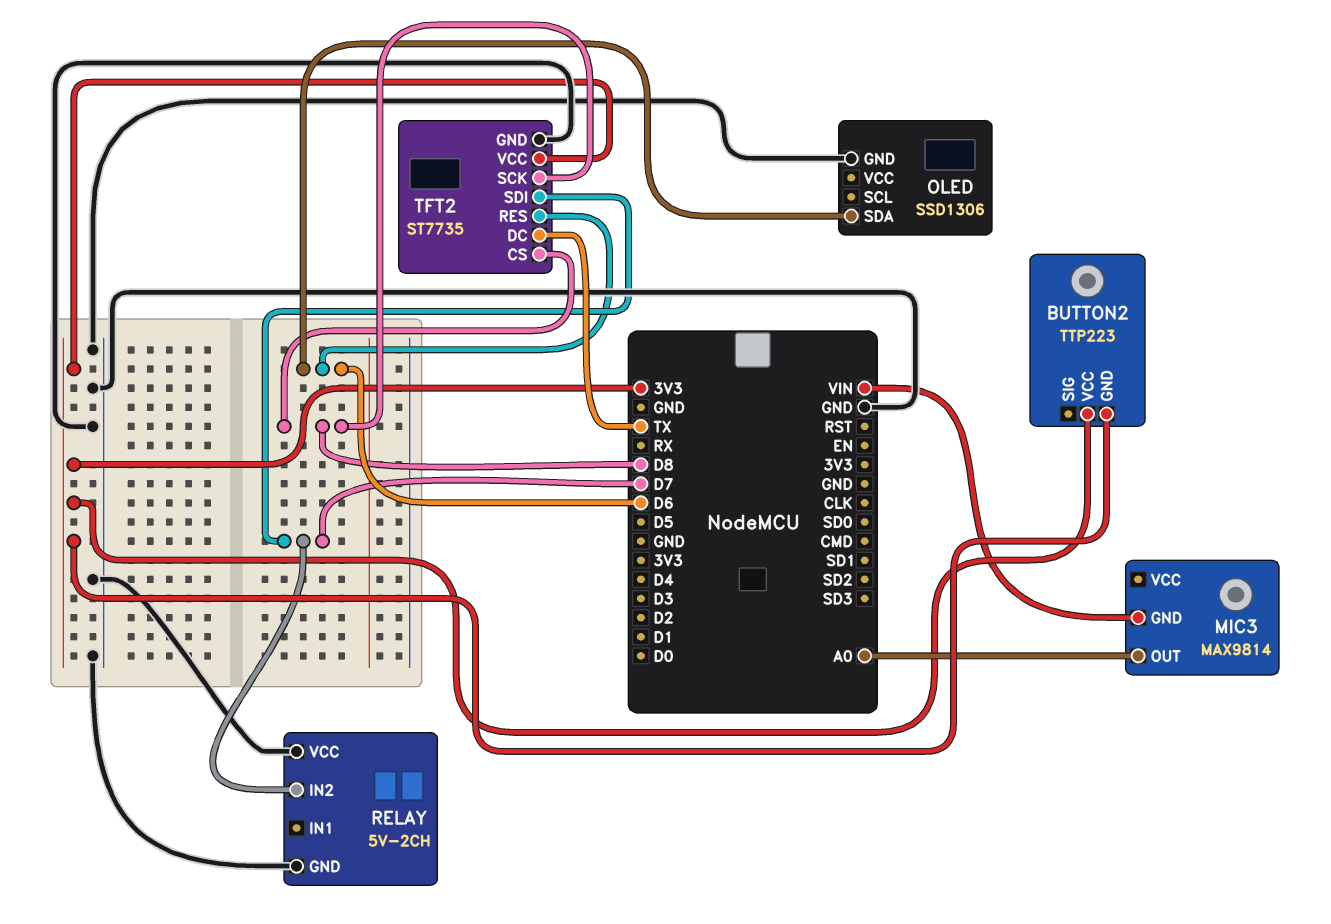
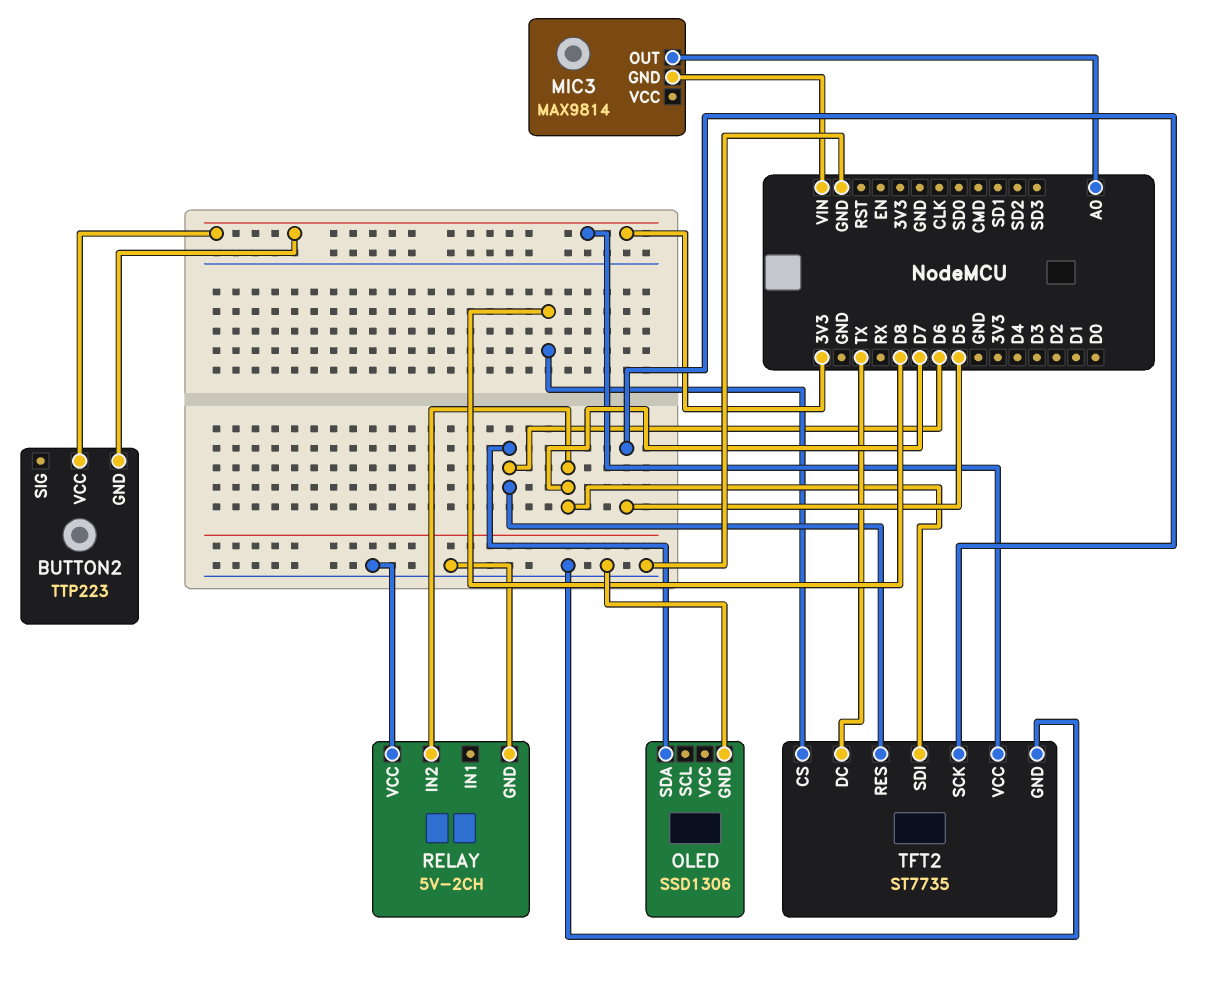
TFT2 pin SCK: D8 -> D5

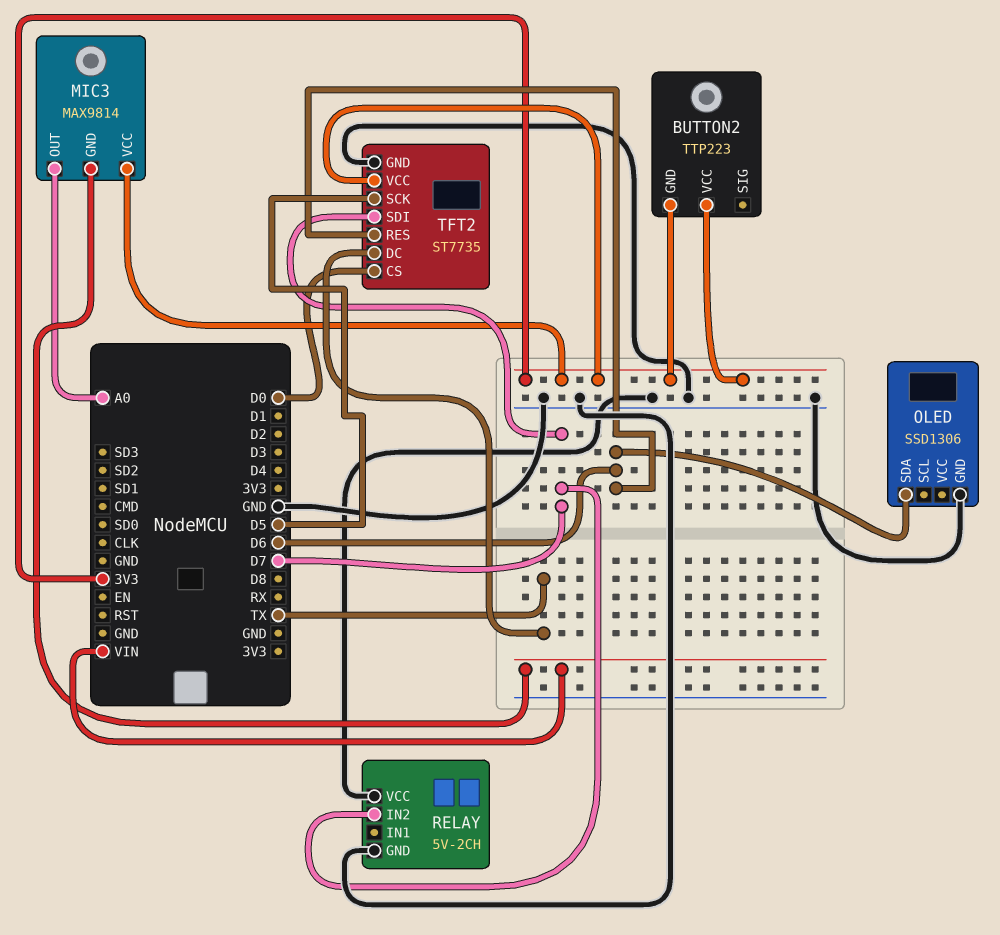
MIC3 pin VCC: none -> 3V3
TFT2 pin CS: D8 -> D0

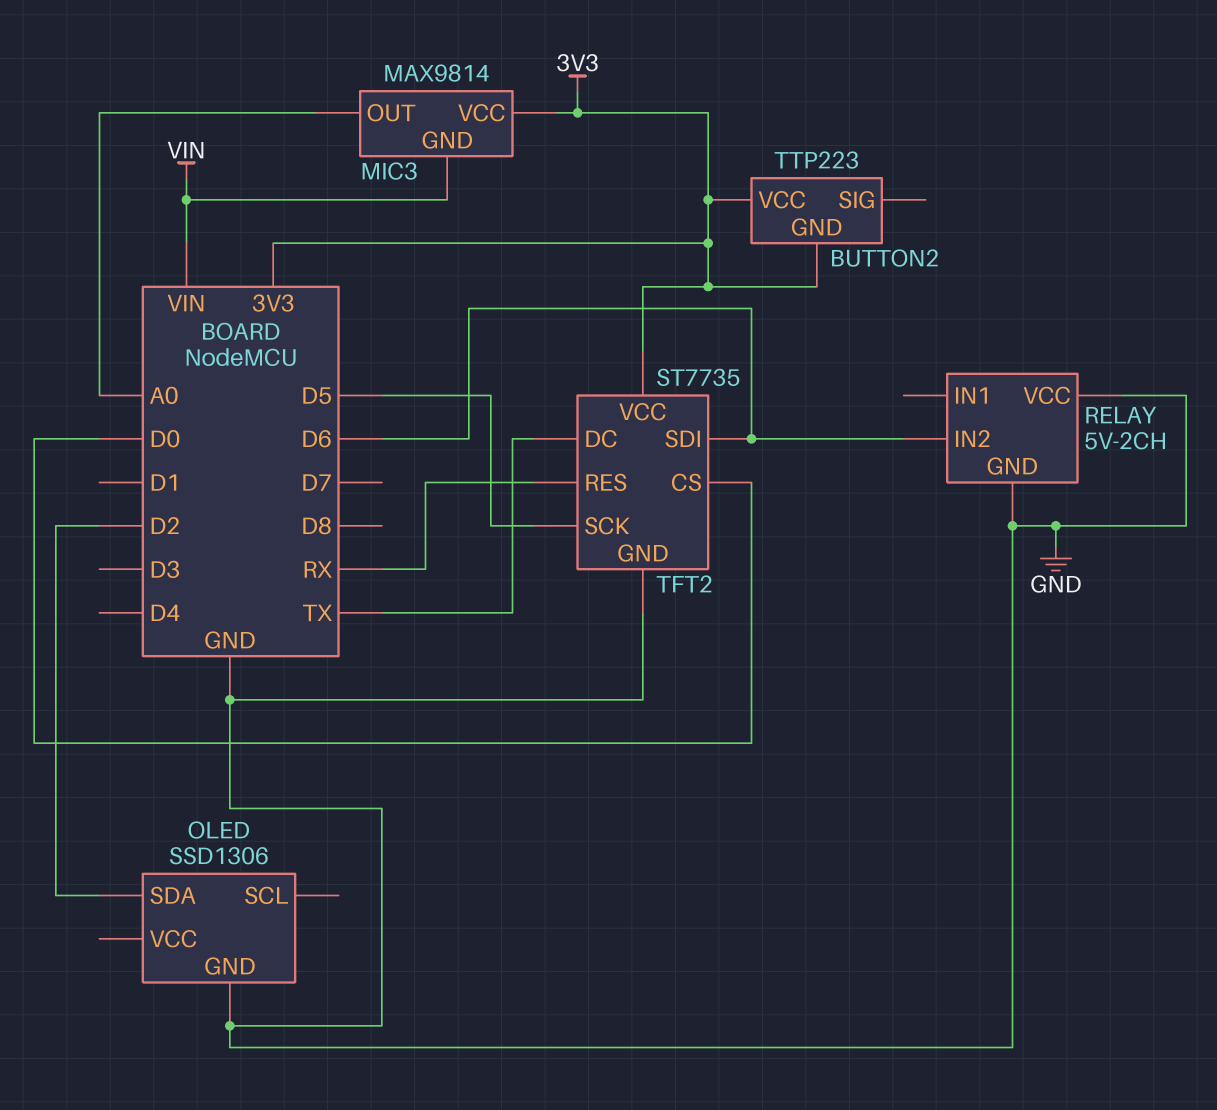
OLED pin SDA: D6 -> D2
RELAY pin IN2: D7 -> D6
TFT2 pin RES: D6 -> RX
TFT2 pin SDI: D7 -> D6

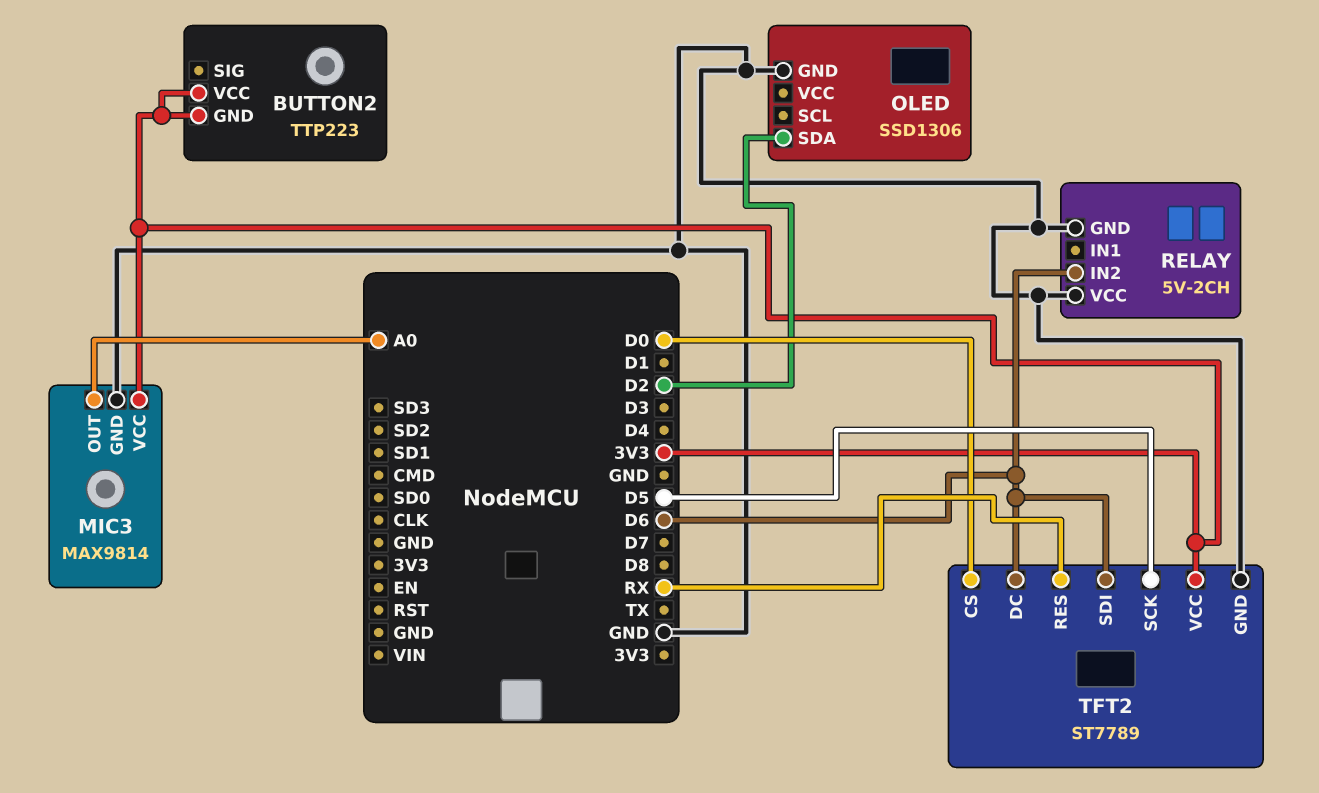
MIC3 pin GND: VIN -> GND
TFT2: ST7735 -> ST7789
TFT2 pin DC: TX -> D6

